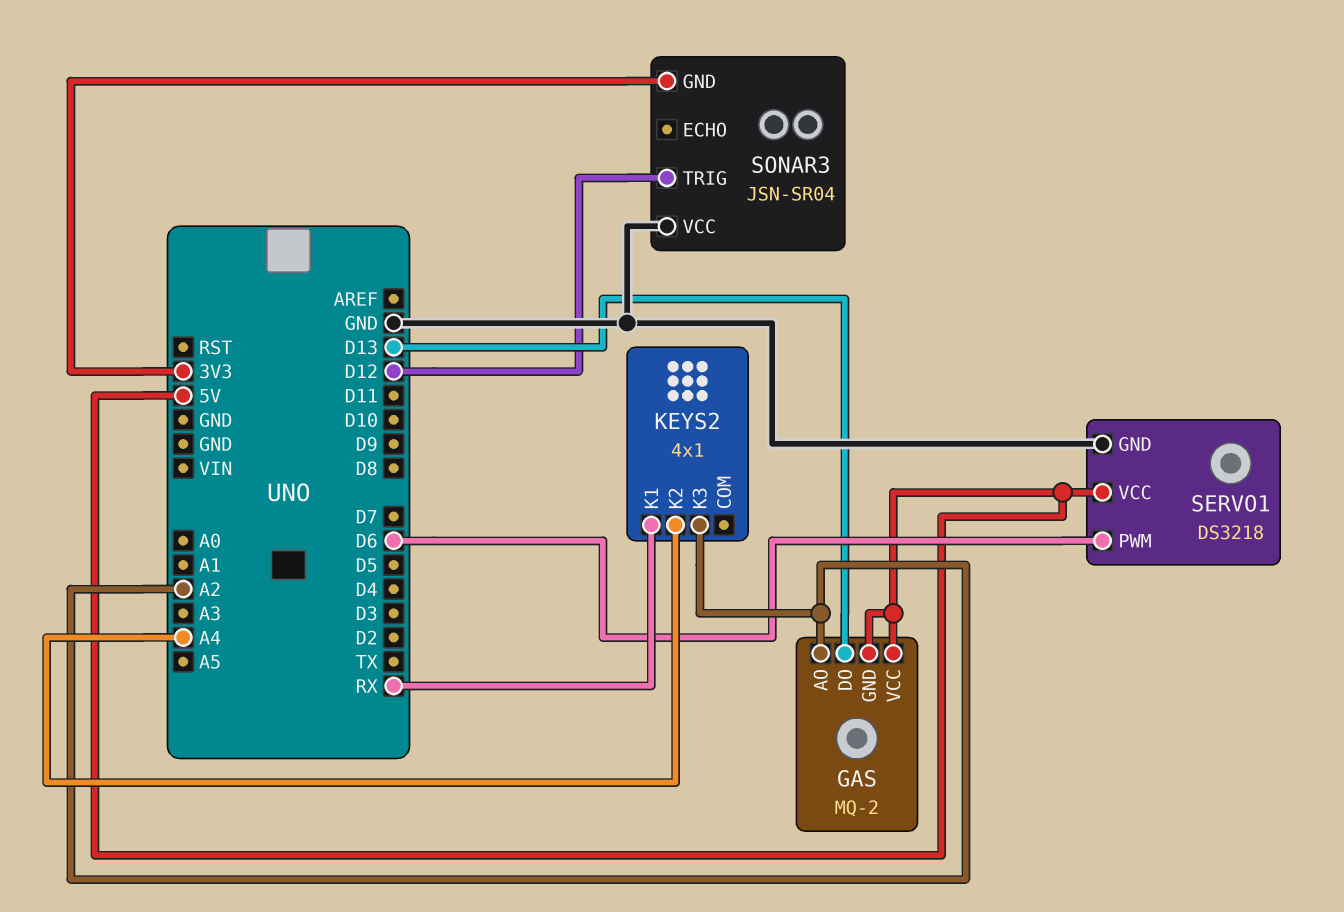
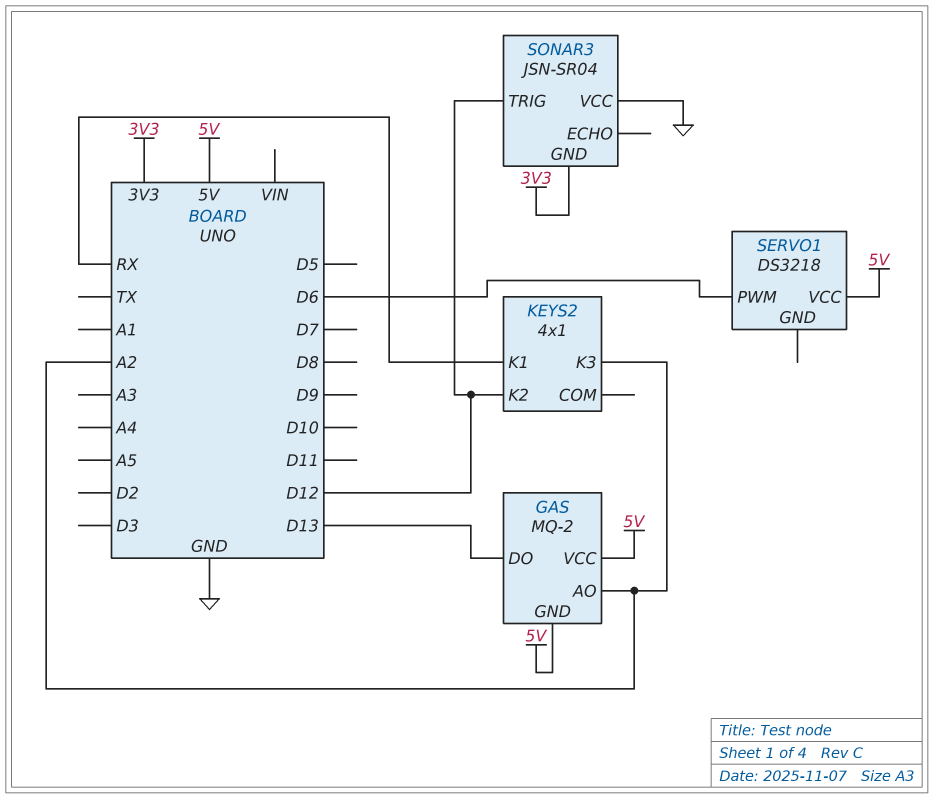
KEYS2 pin K2: A4 -> D12
SERVO1 pin GND: GND -> none

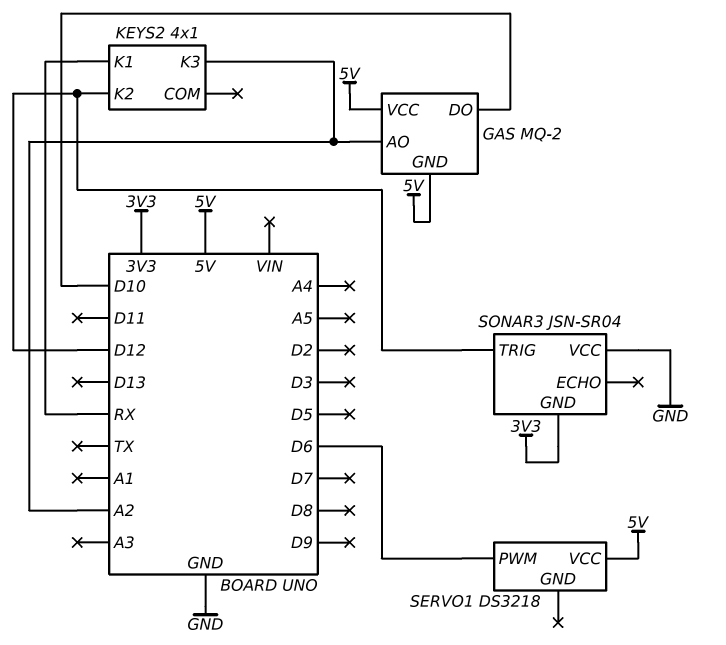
GAS pin DO: D13 -> D10

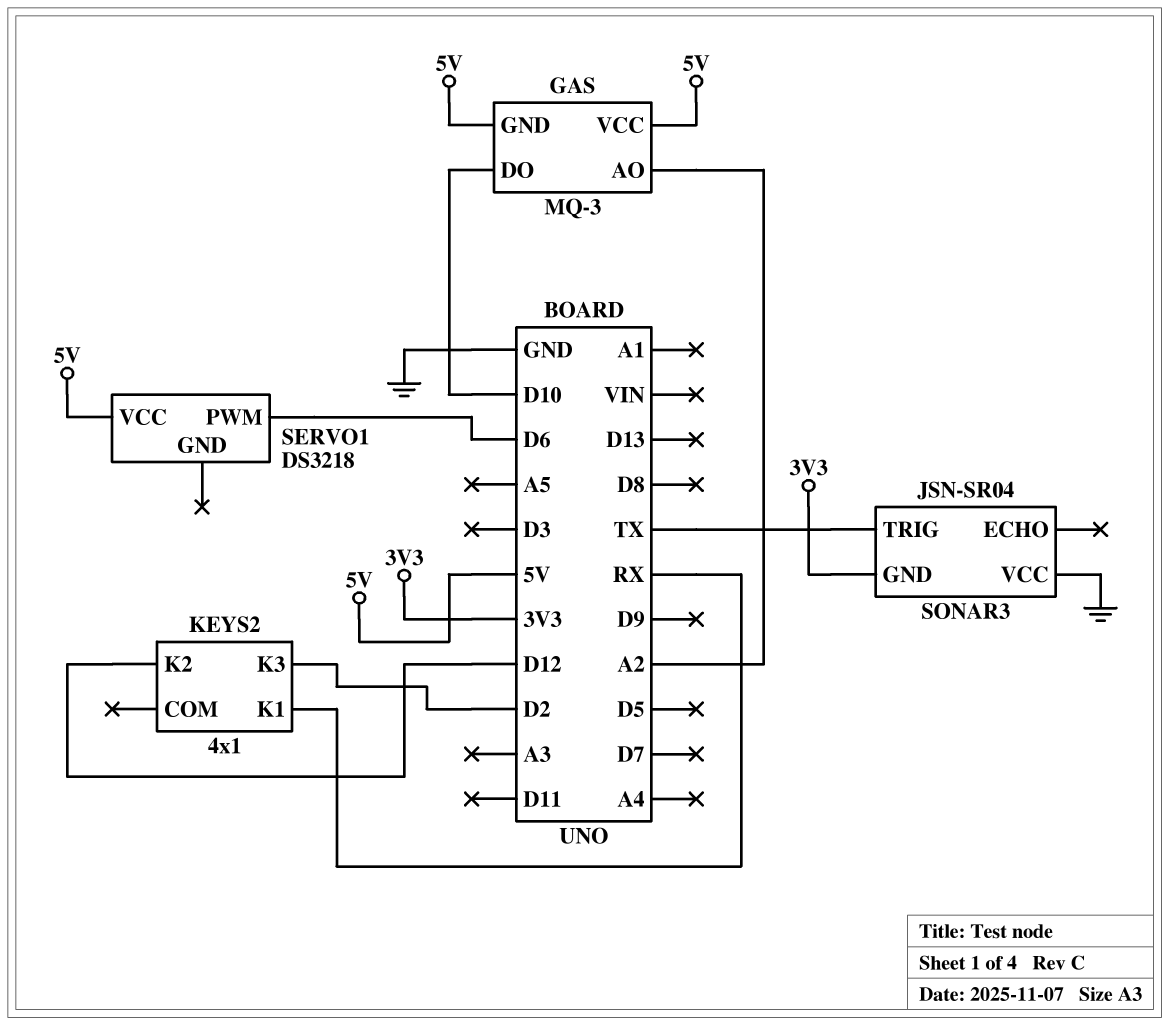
GAS: MQ-2 -> MQ-3
KEYS2 pin K3: A2 -> D2
SONAR3 pin TRIG: D12 -> TX

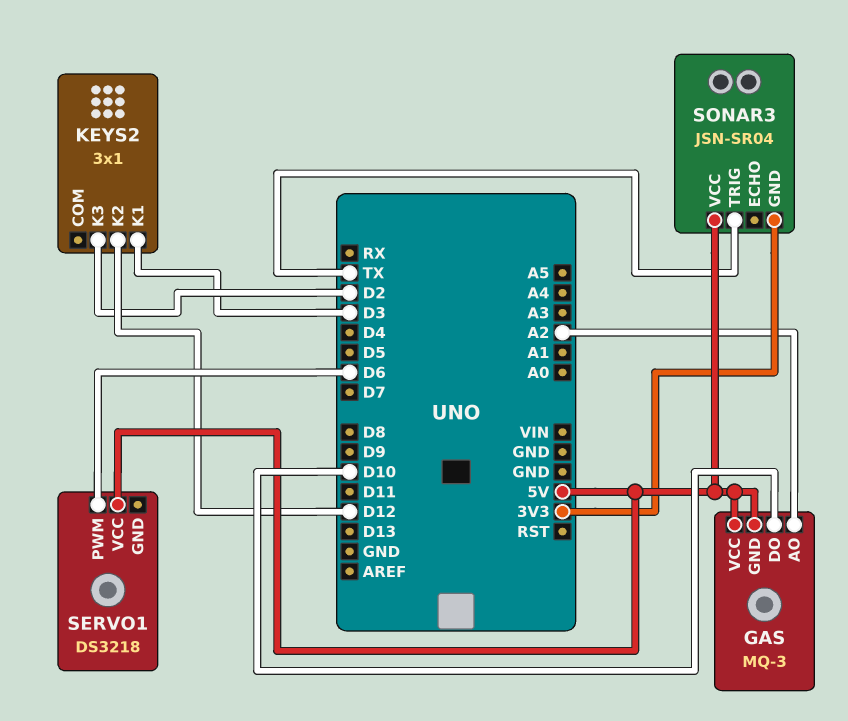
KEYS2: 4x1 -> 3x1
KEYS2 pin K1: RX -> D3
SONAR3 pin VCC: GND -> 5V

